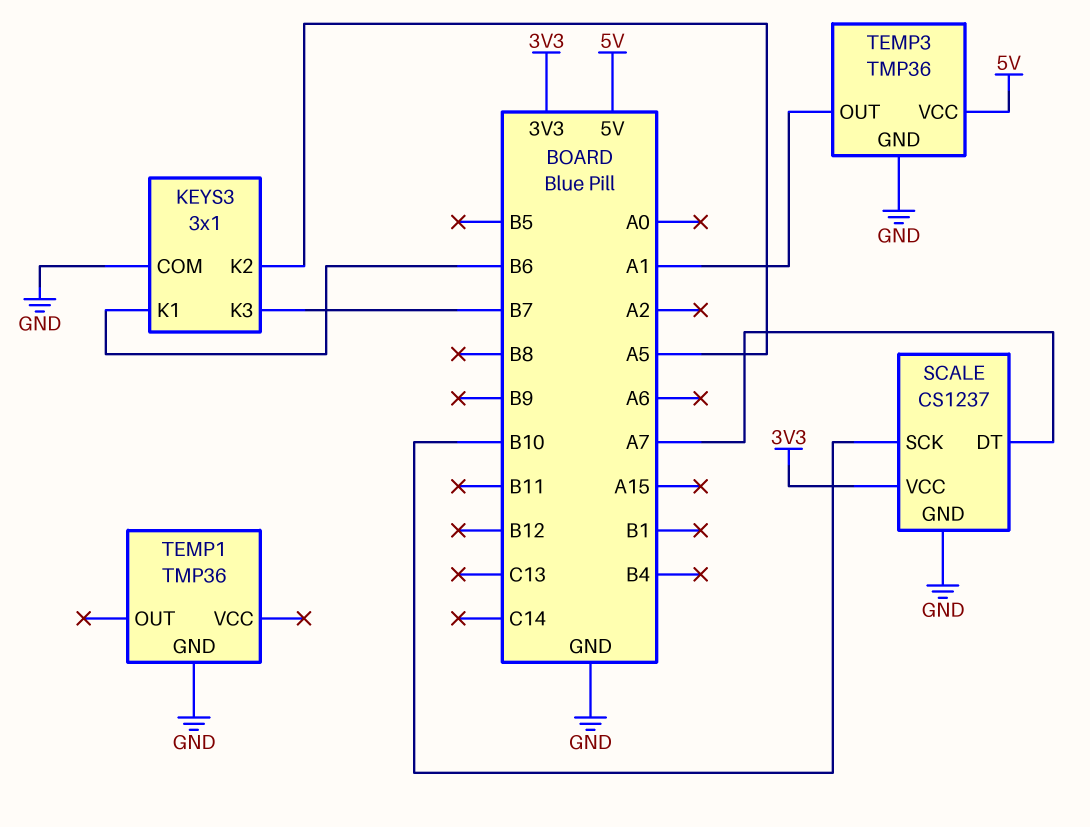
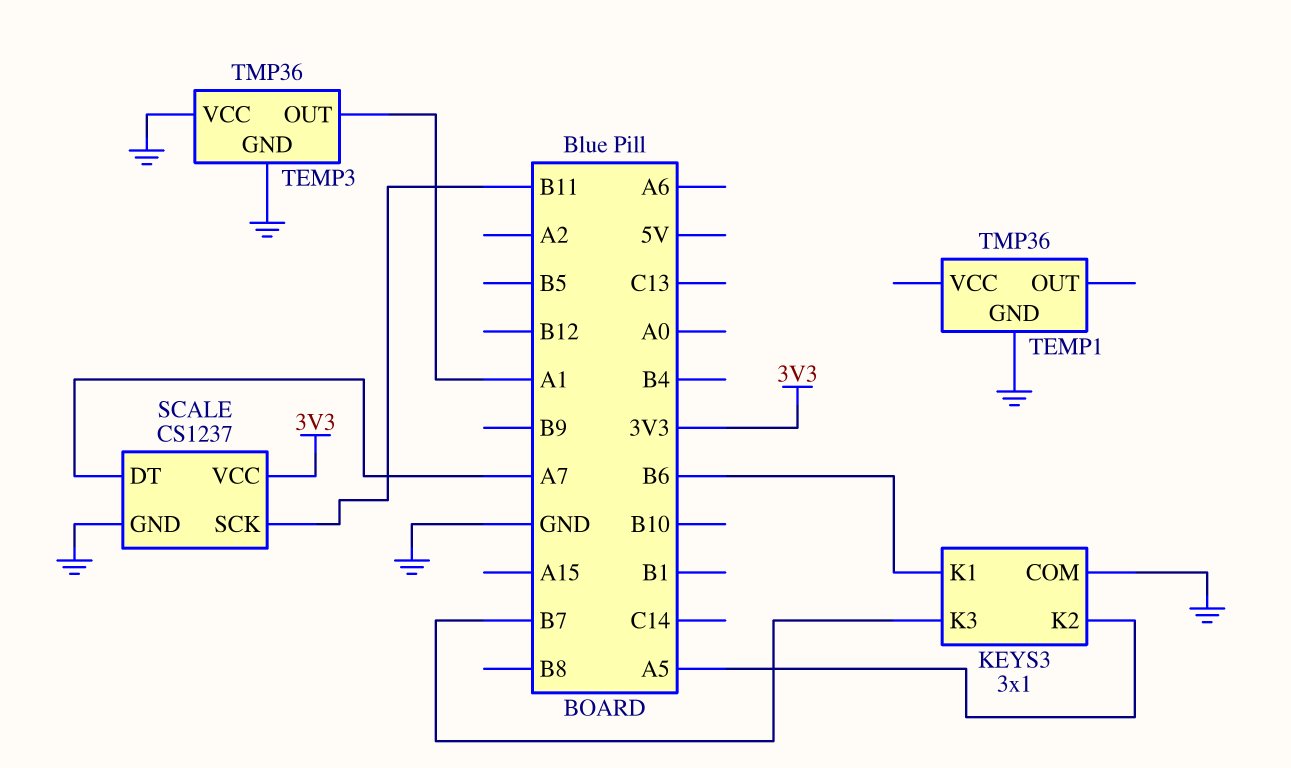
SCALE pin SCK: B10 -> B11
TEMP3 pin VCC: 5V -> GND

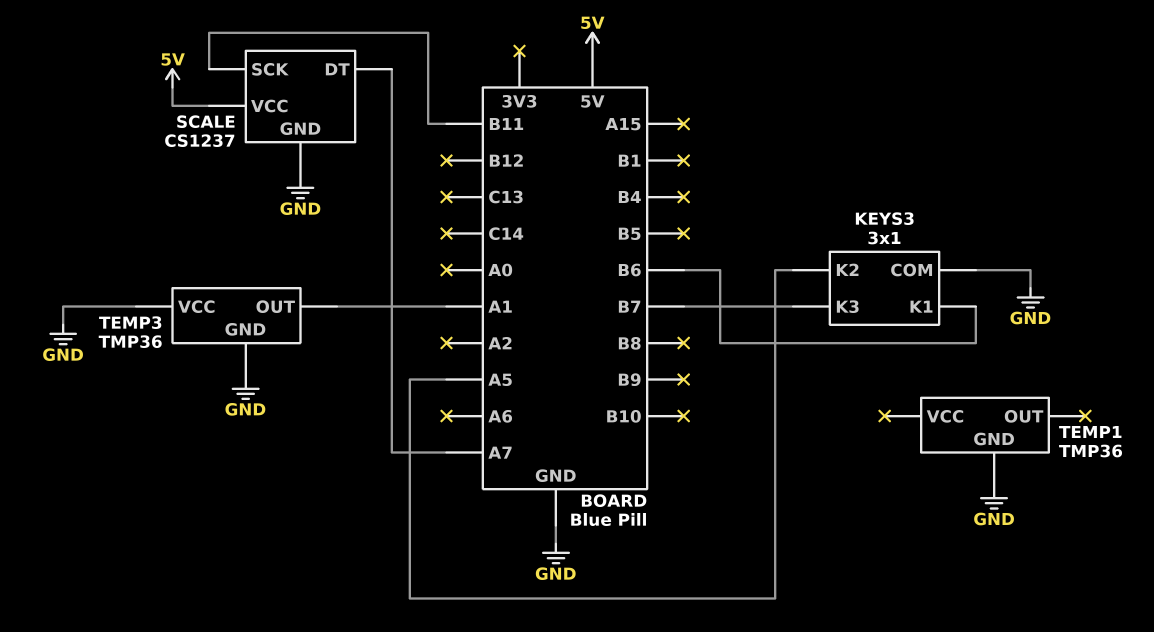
SCALE pin VCC: 3V3 -> 5V

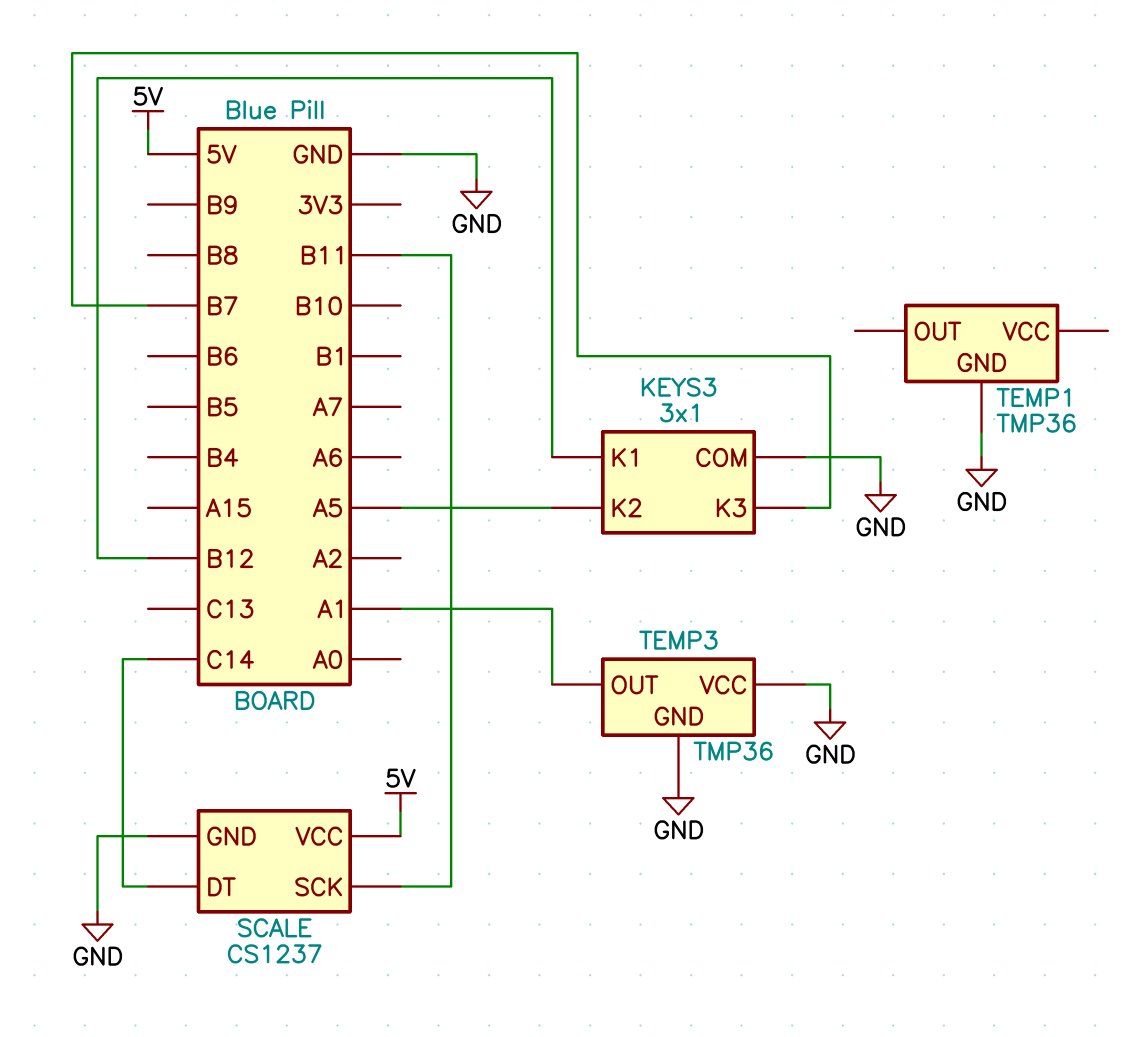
KEYS3 pin K1: B6 -> B12
SCALE pin DT: A7 -> C14

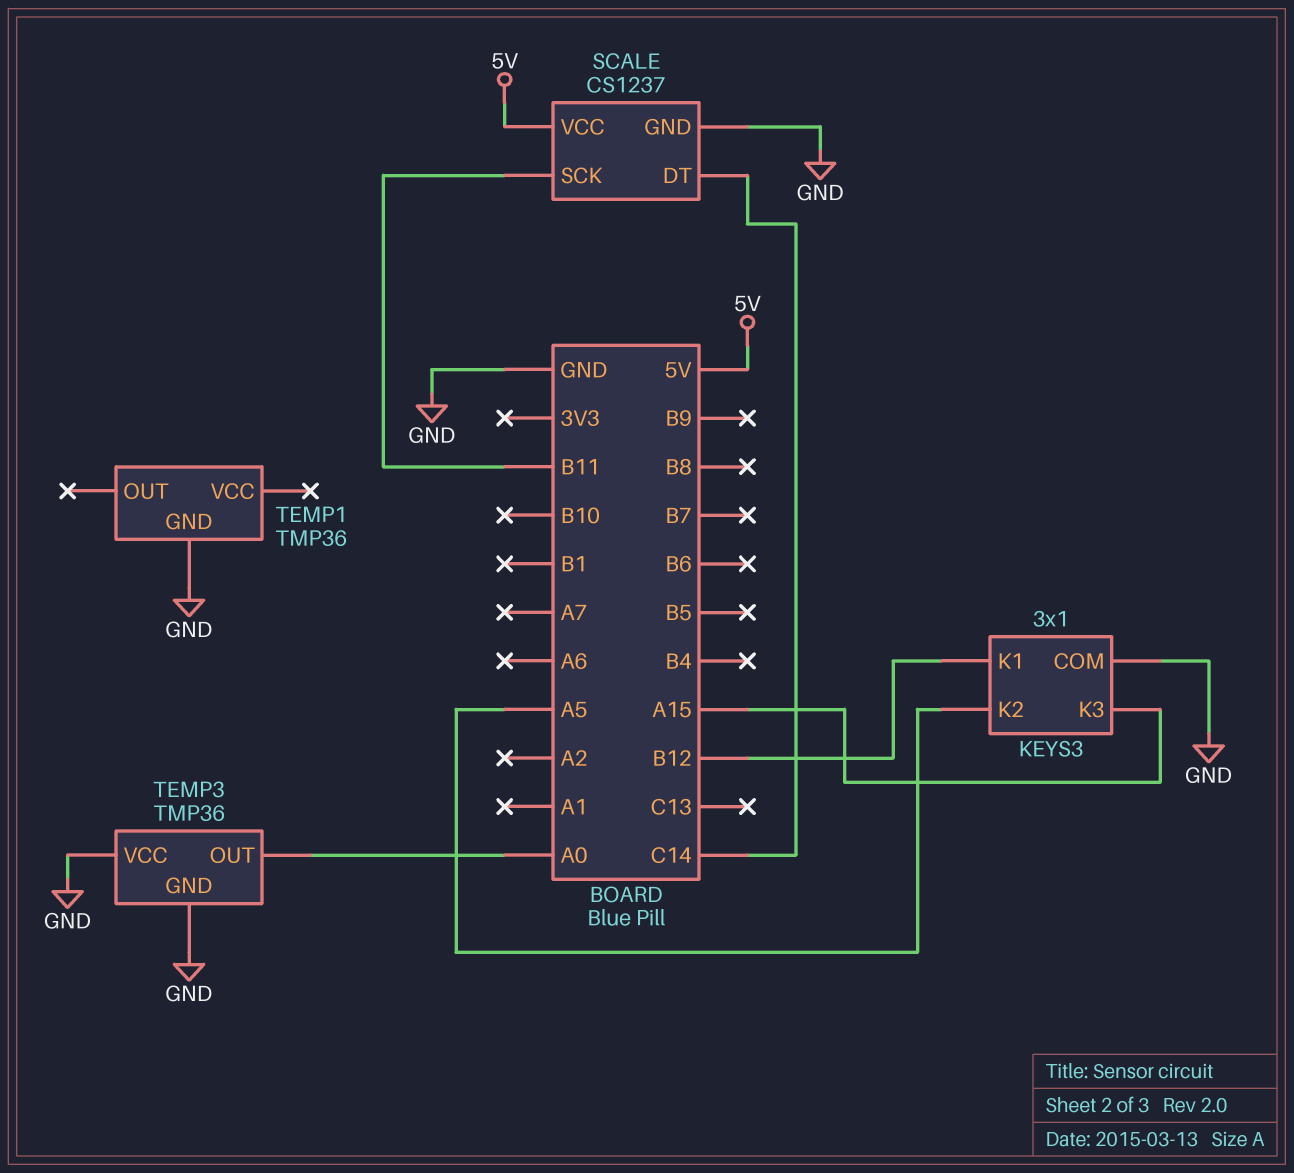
KEYS3 pin K3: B7 -> A15
TEMP3 pin OUT: A1 -> A0

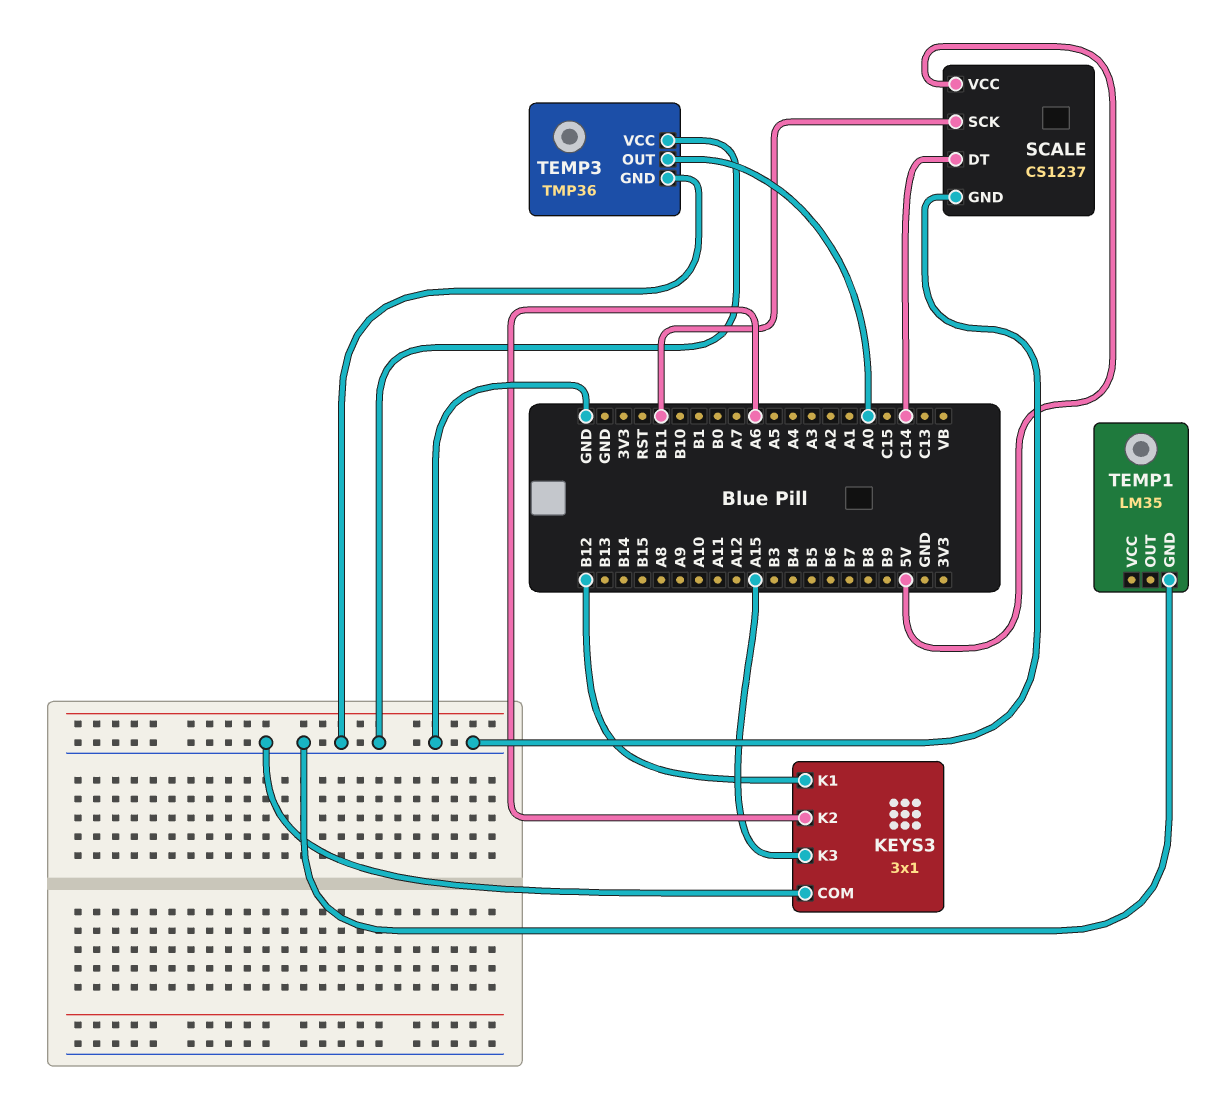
KEYS3 pin K2: A5 -> A6
TEMP1: TMP36 -> LM35

